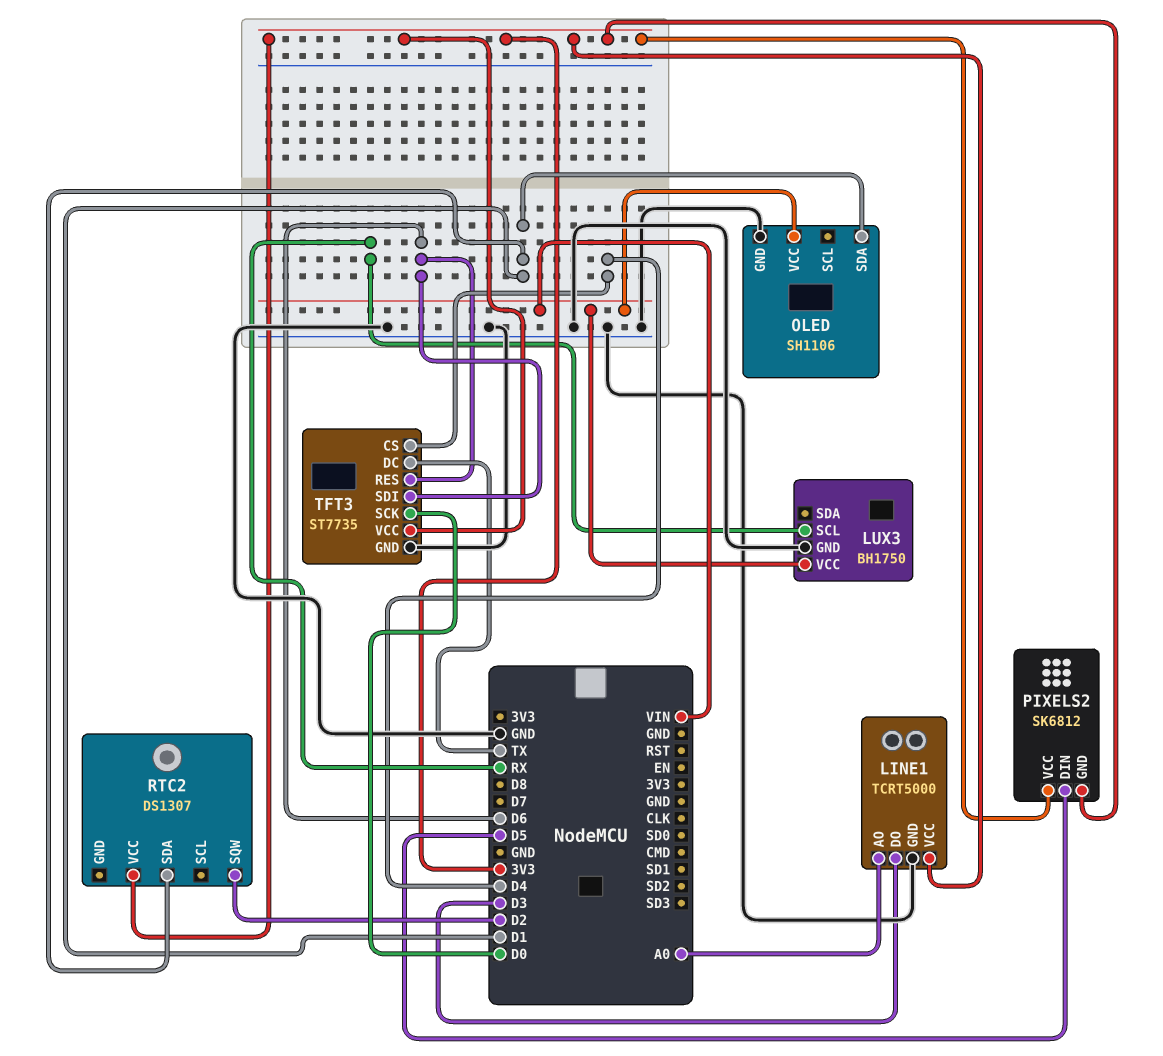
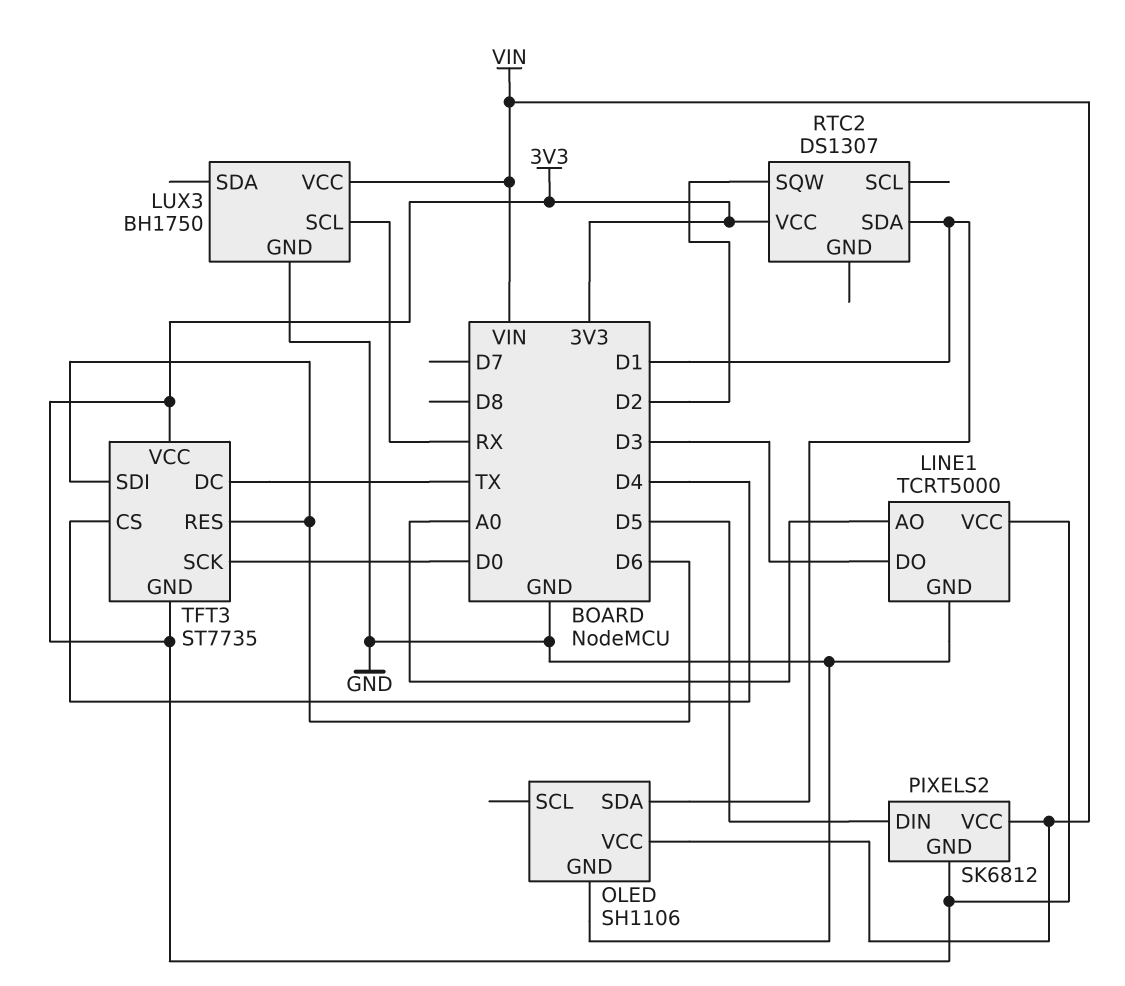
PIXELS2 pin VCC: 3V3 -> VIN
TFT3 pin GND: GND -> 3V3

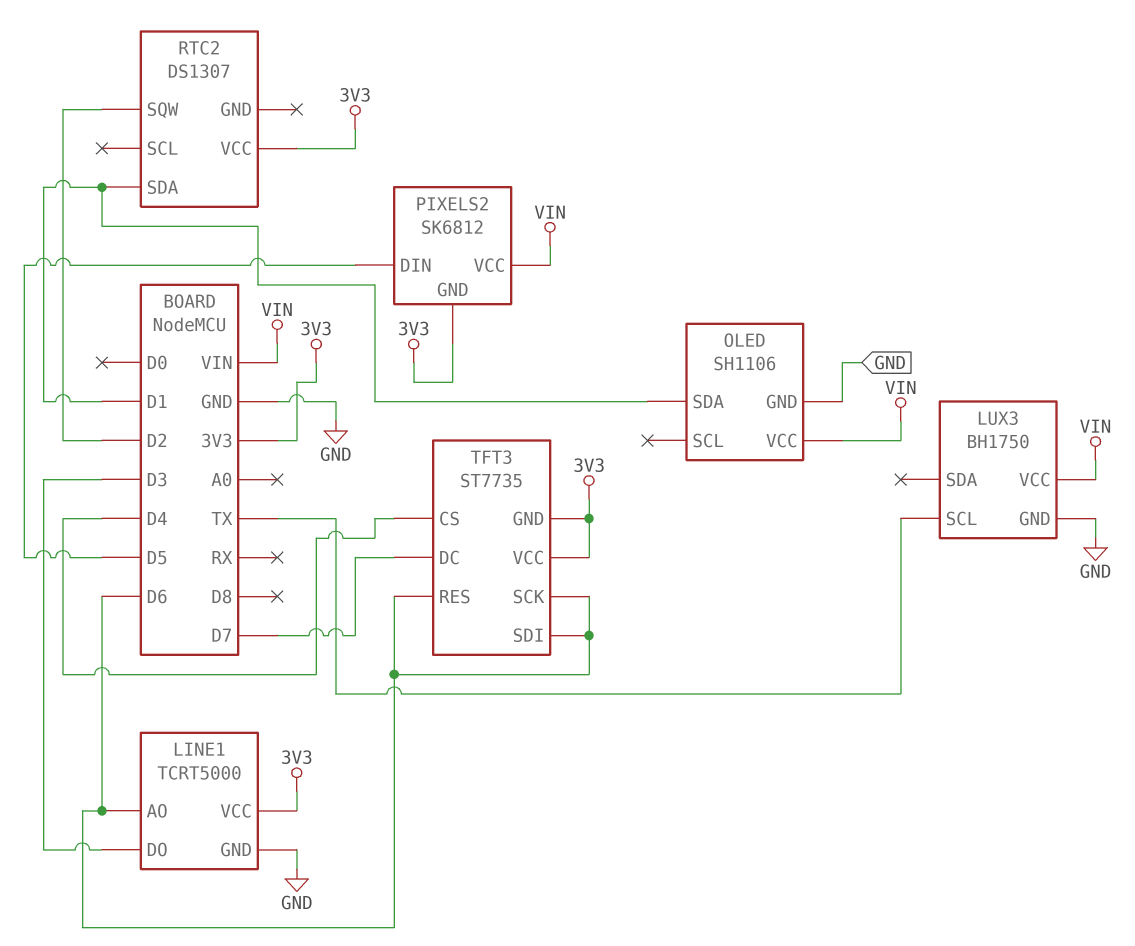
LINE1 pin AO: A0 -> D6
LUX3 pin SCL: RX -> TX
TFT3 pin DC: TX -> D7
TFT3 pin SCK: D0 -> D6

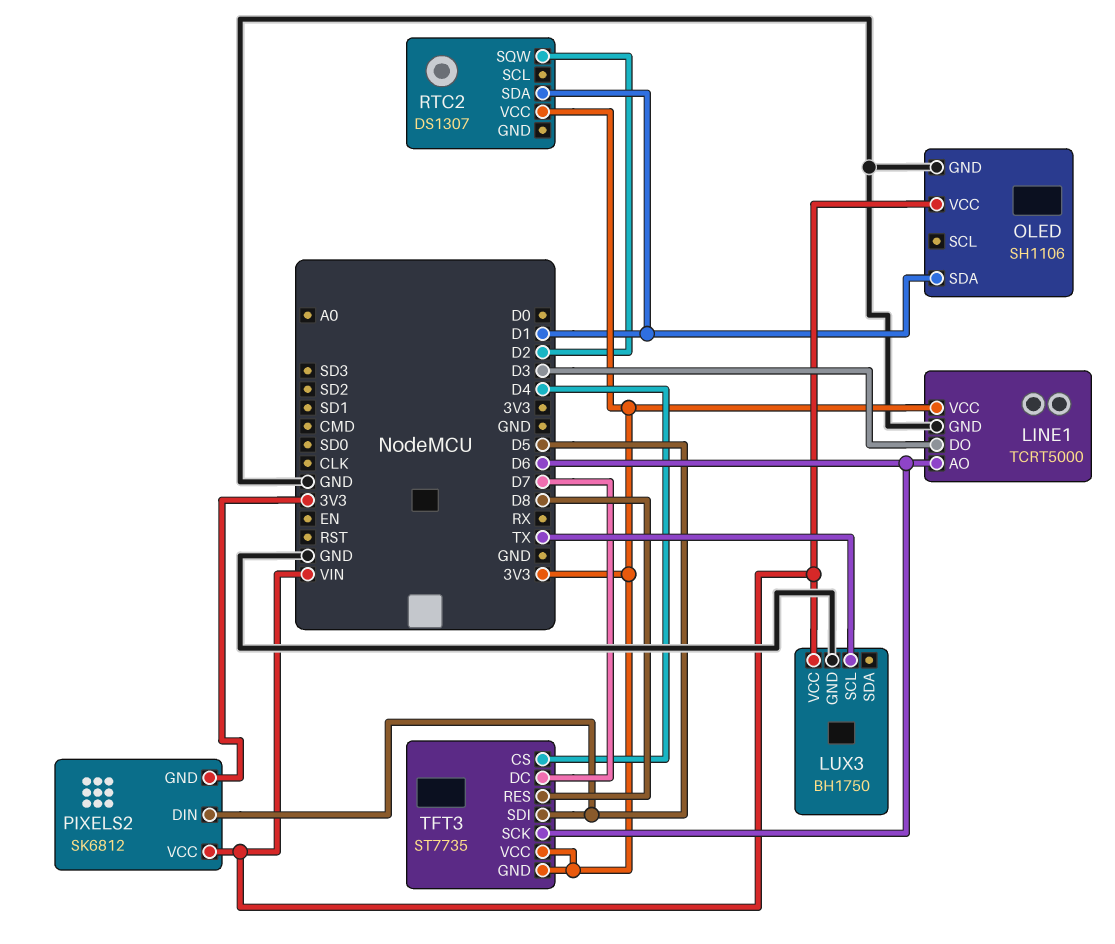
TFT3 pin RES: D6 -> D8
TFT3 pin SDI: D6 -> D5

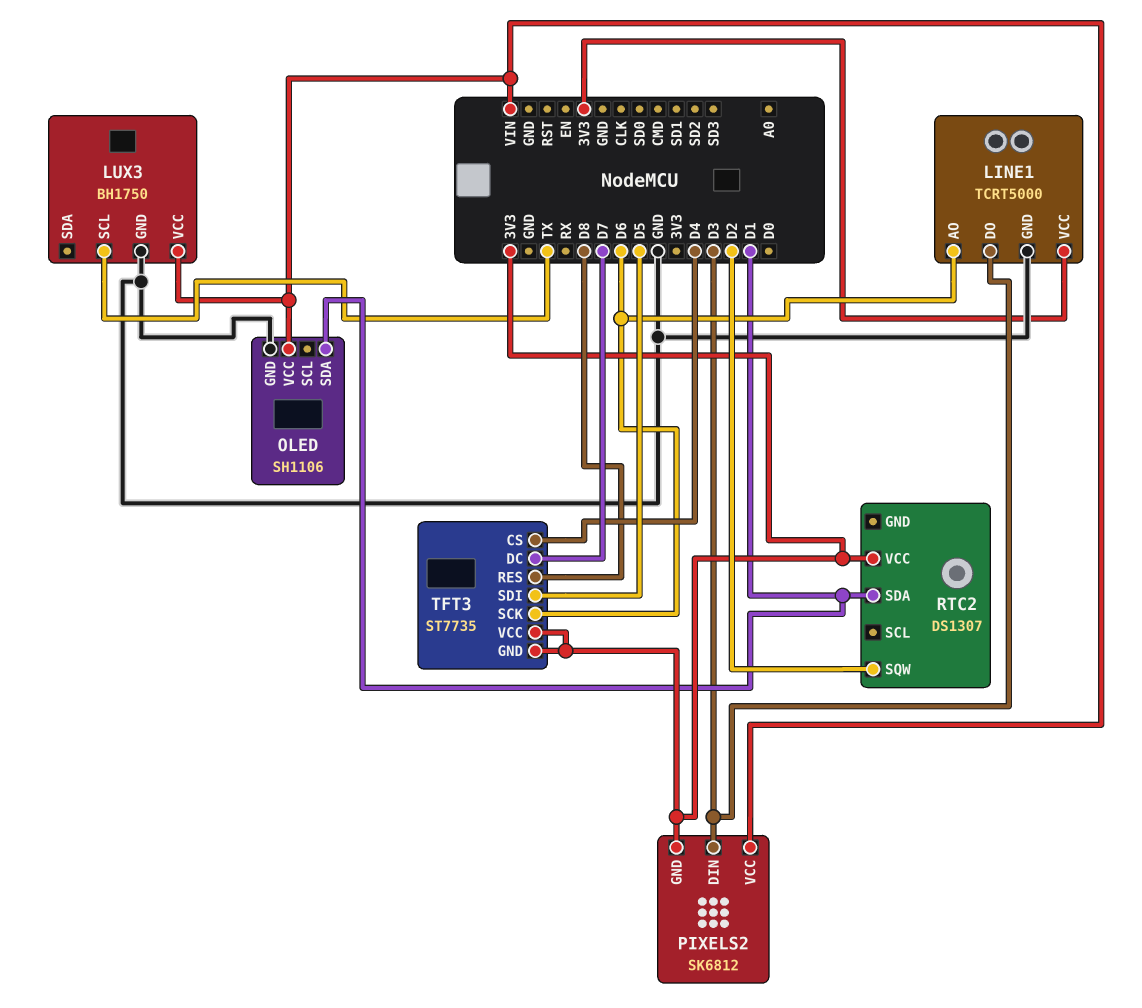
PIXELS2 pin DIN: D5 -> D3

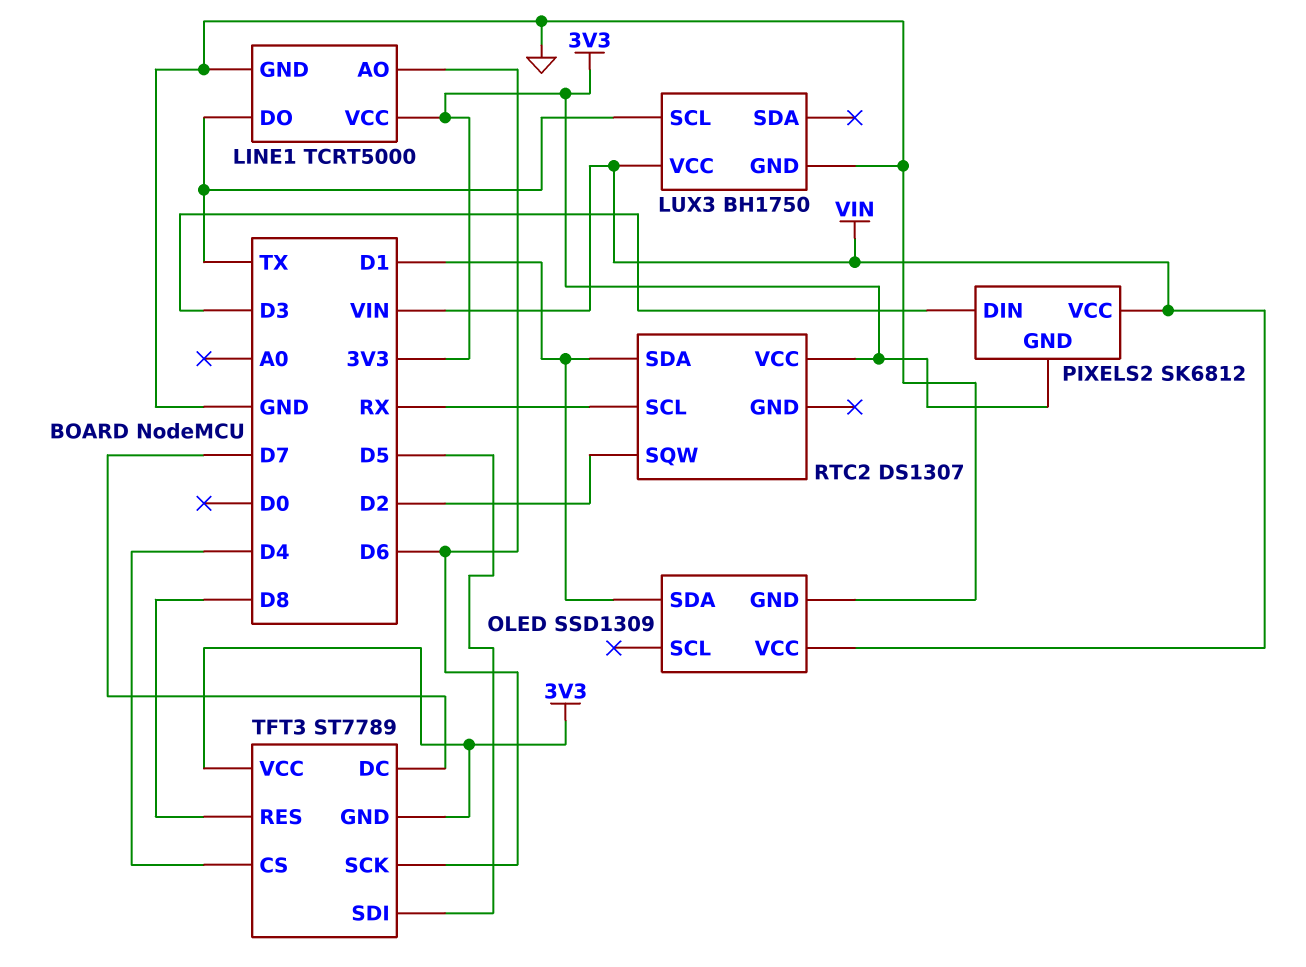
LINE1 pin DO: D3 -> TX
OLED: SH1106 -> SSD1309
RTC2 pin SCL: none -> RX
TFT3: ST7735 -> ST7789

